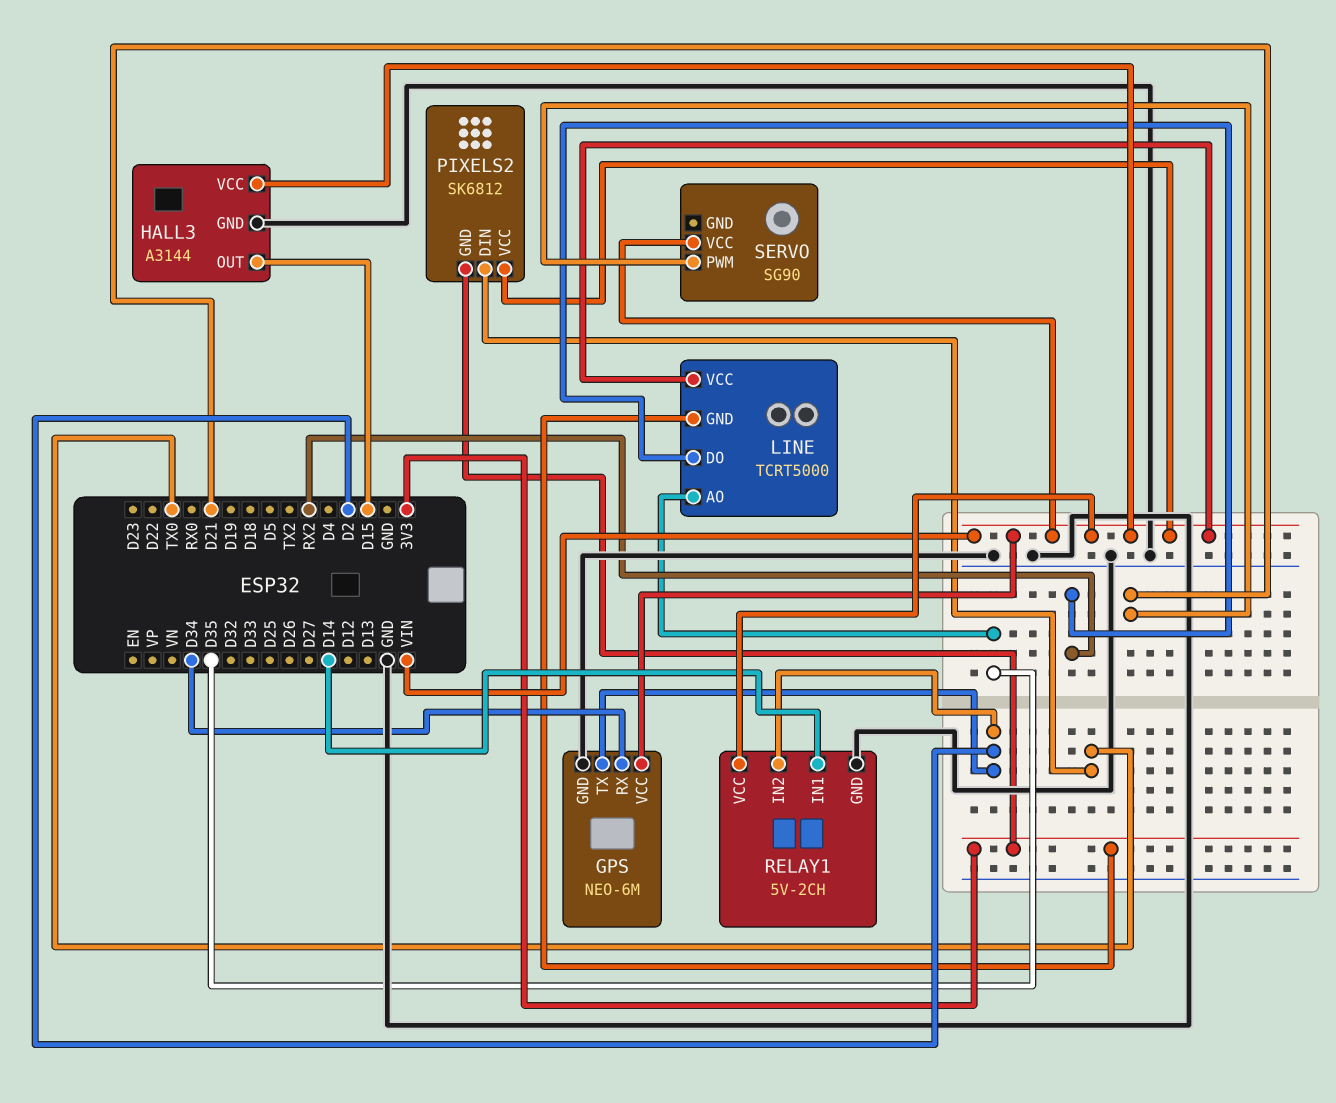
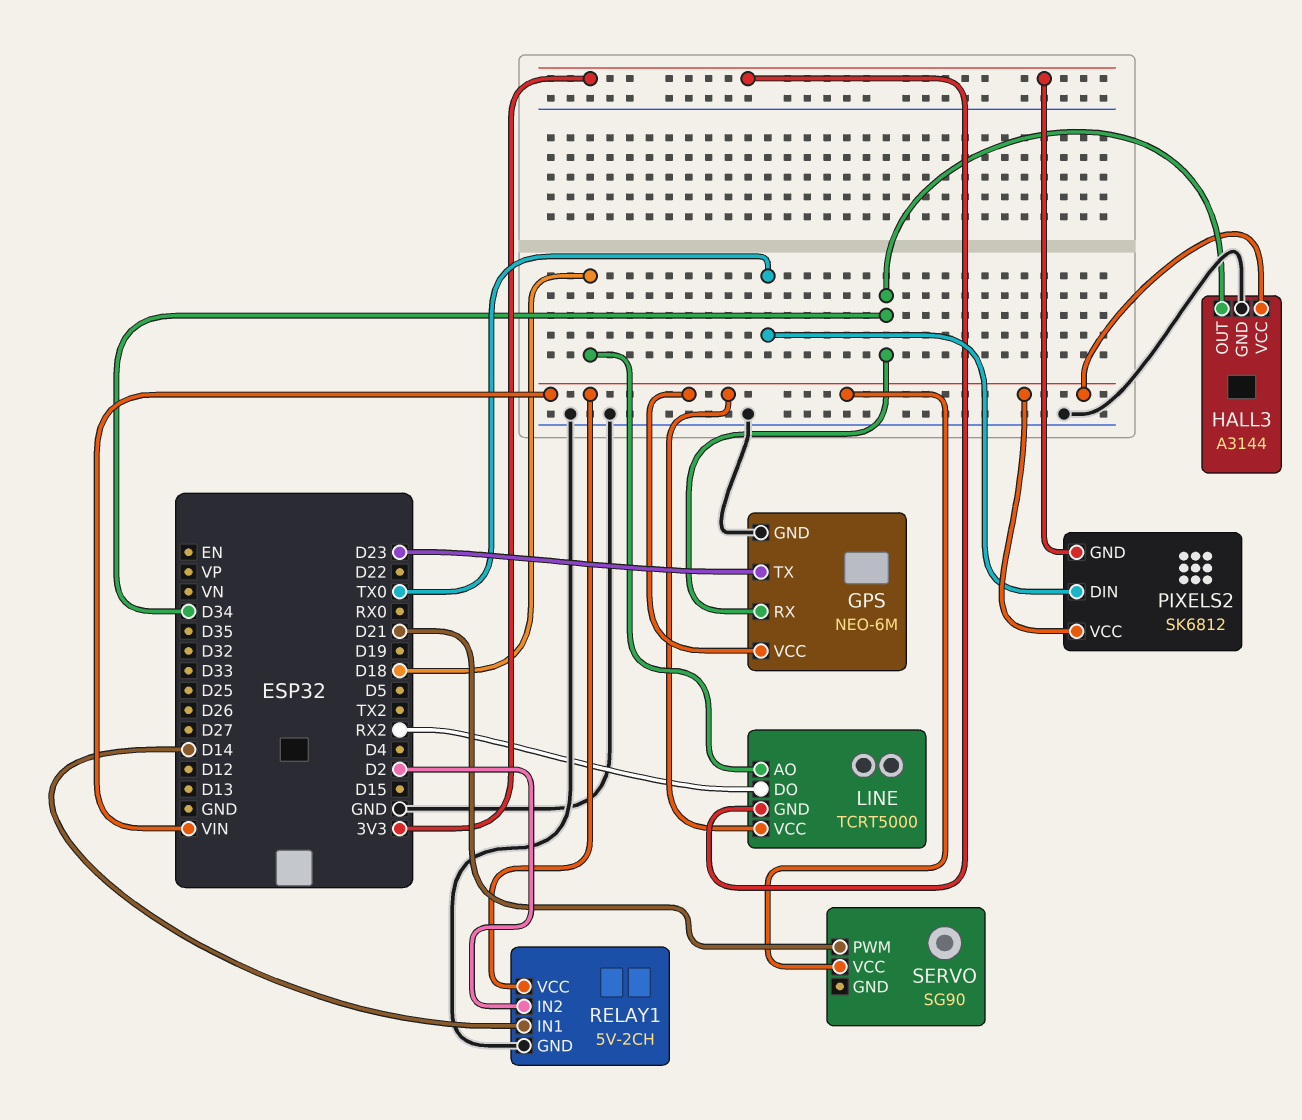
GPS pin TX: D2 -> D23
HALL3 pin OUT: D15 -> D34
LINE pin AO: D35 -> D18

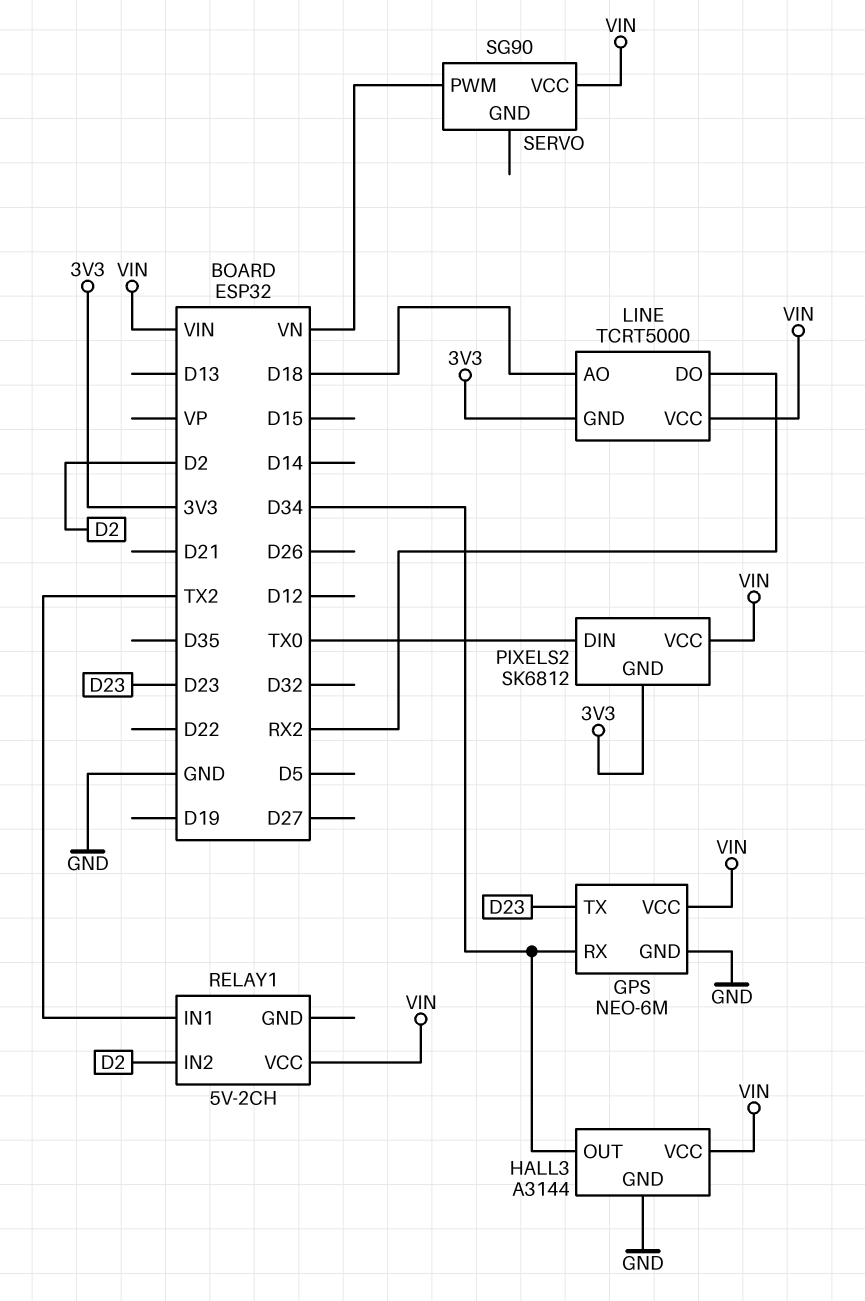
RELAY1 pin GND: GND -> none
RELAY1 pin IN1: D14 -> TX2
SERVO pin PWM: D21 -> VN

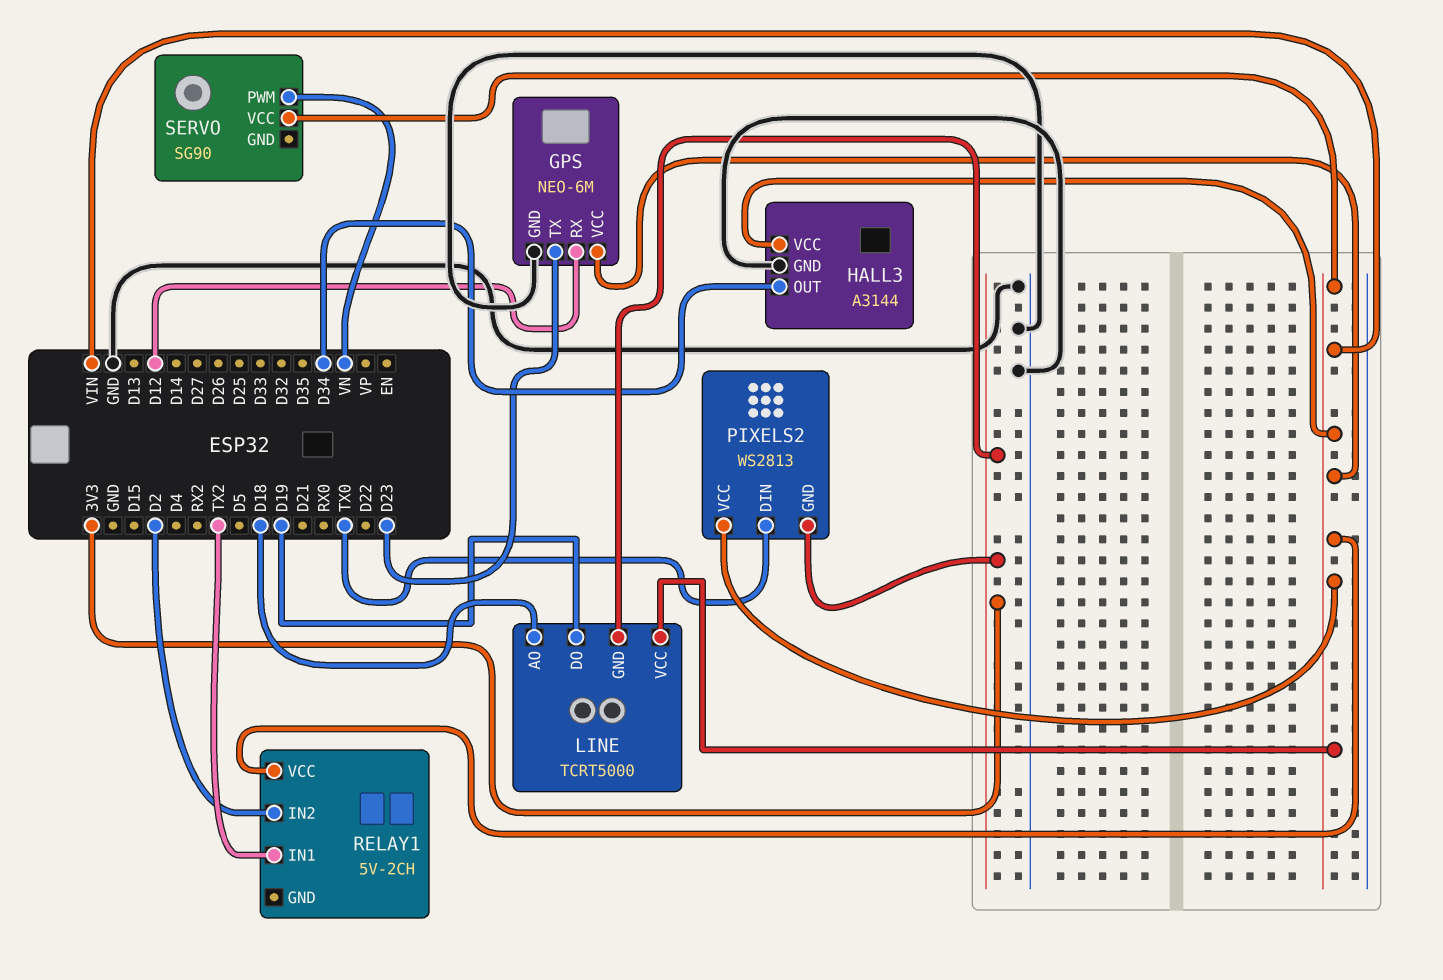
GPS pin RX: D34 -> D12
LINE pin DO: RX2 -> D19
PIXELS2: SK6812 -> WS2813

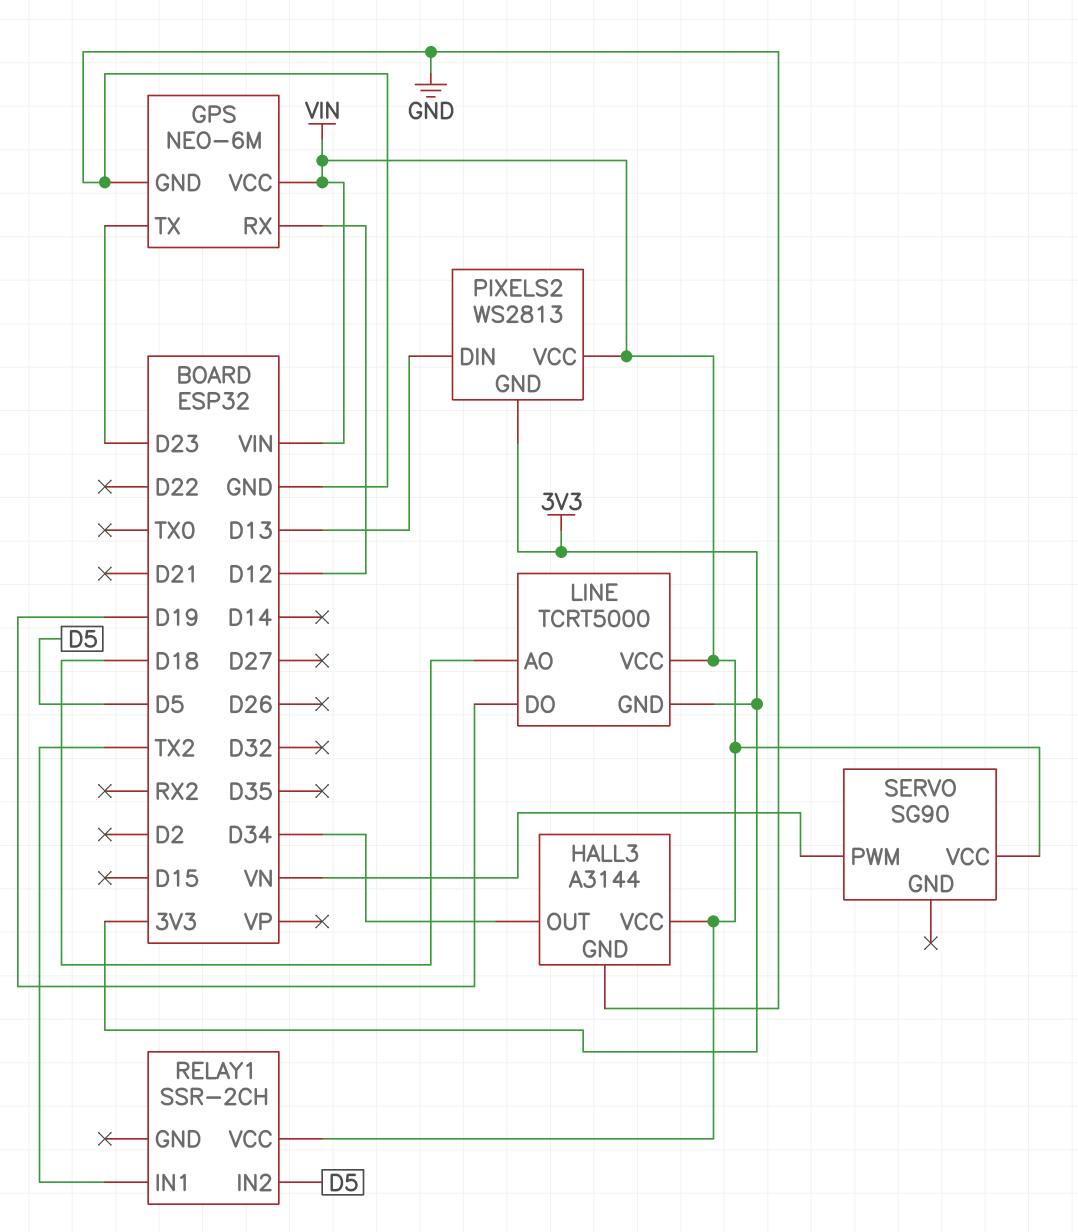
PIXELS2 pin DIN: TX0 -> D13
RELAY1: 5V-2CH -> SSR-2CH
RELAY1 pin IN2: D2 -> D5

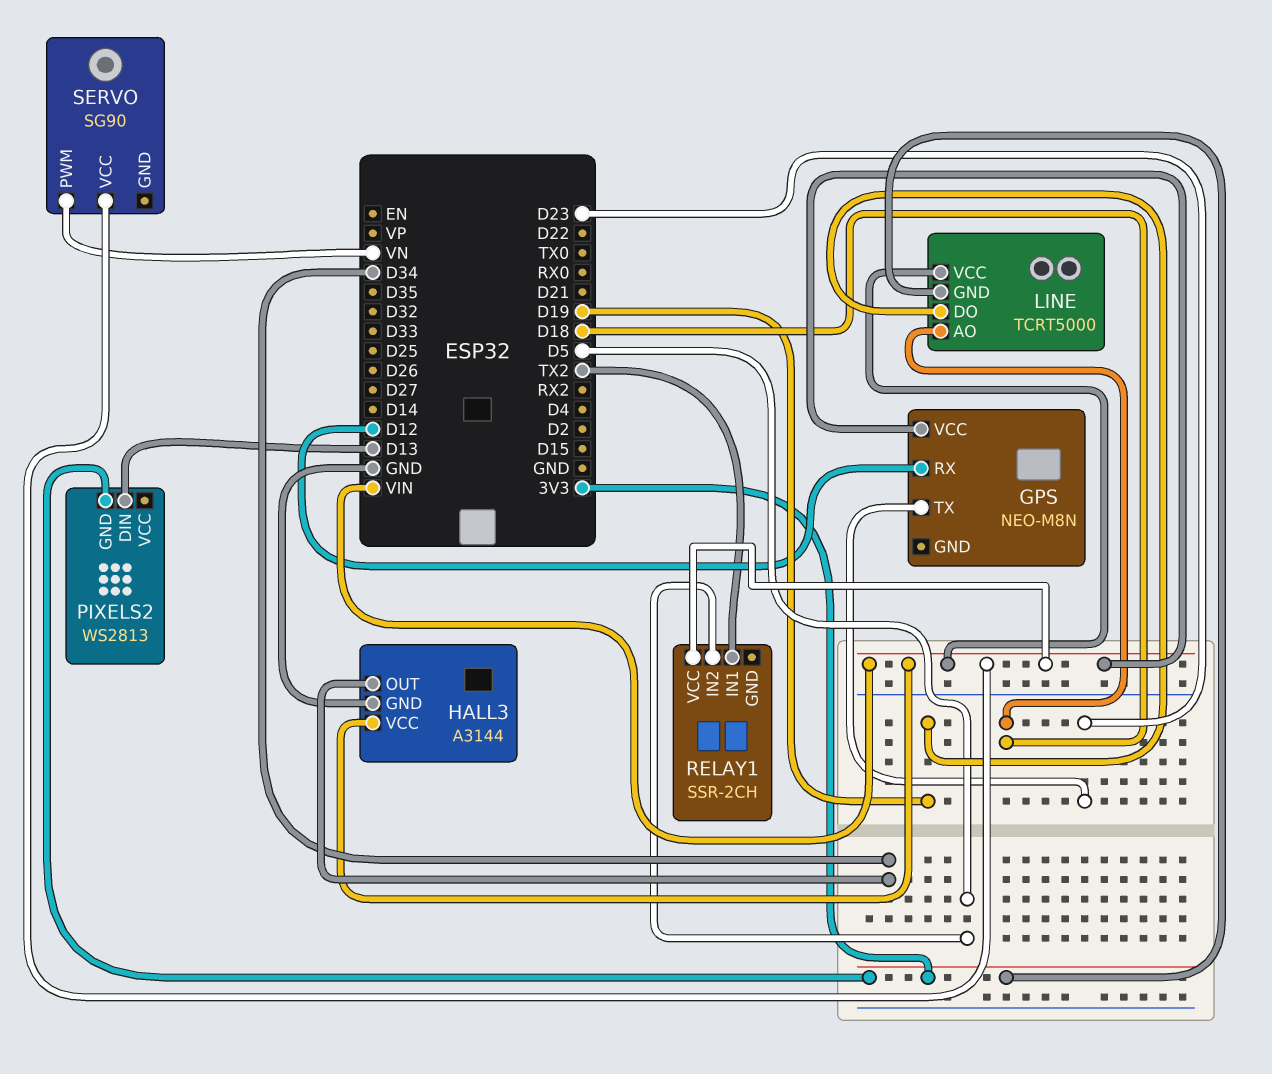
GPS: NEO-6M -> NEO-M8N
GPS pin GND: GND -> none
PIXELS2 pin VCC: VIN -> none

